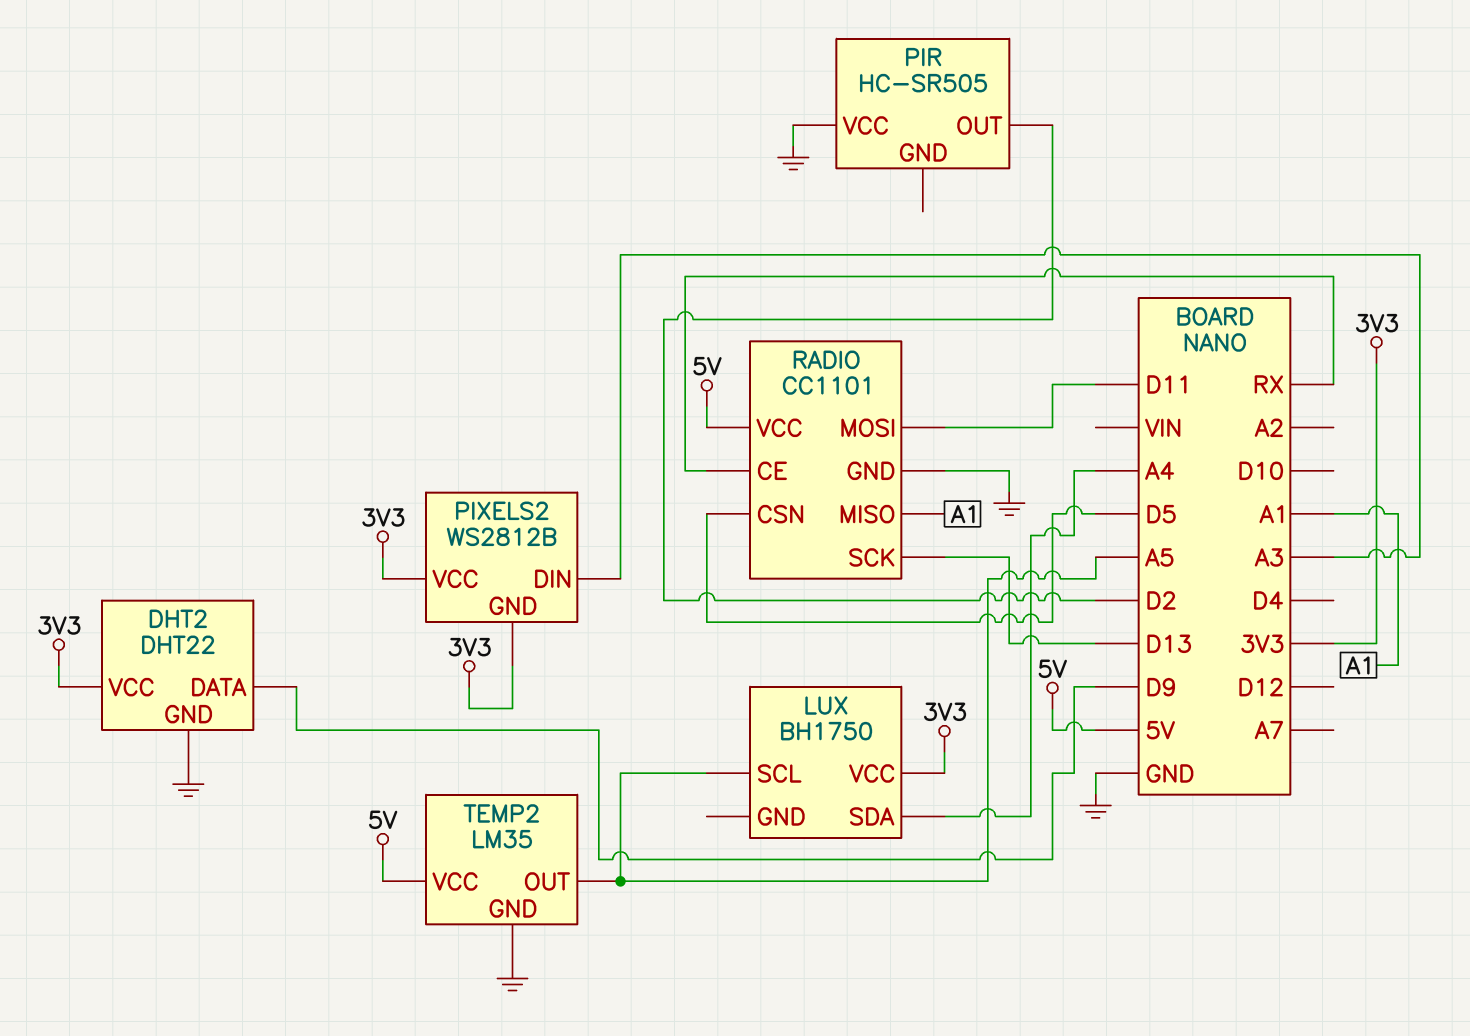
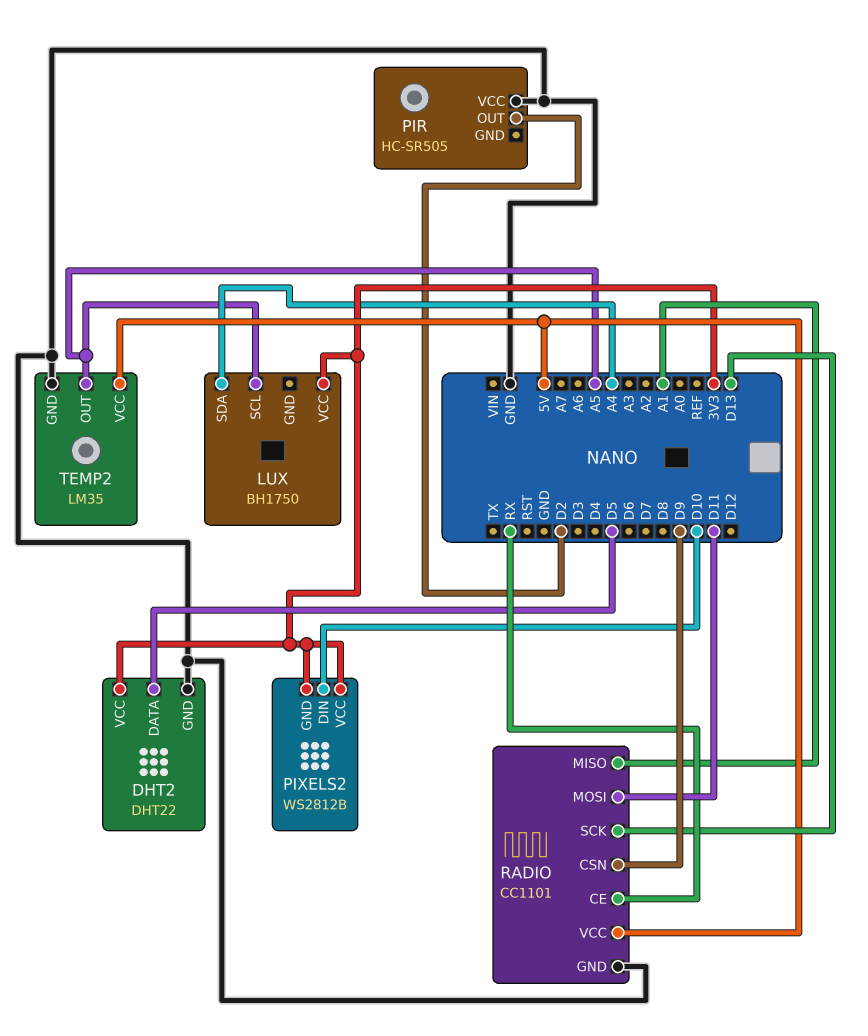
DHT2 pin DATA: D9 -> D5
PIXELS2 pin DIN: A3 -> D10
RADIO pin CSN: D5 -> D9

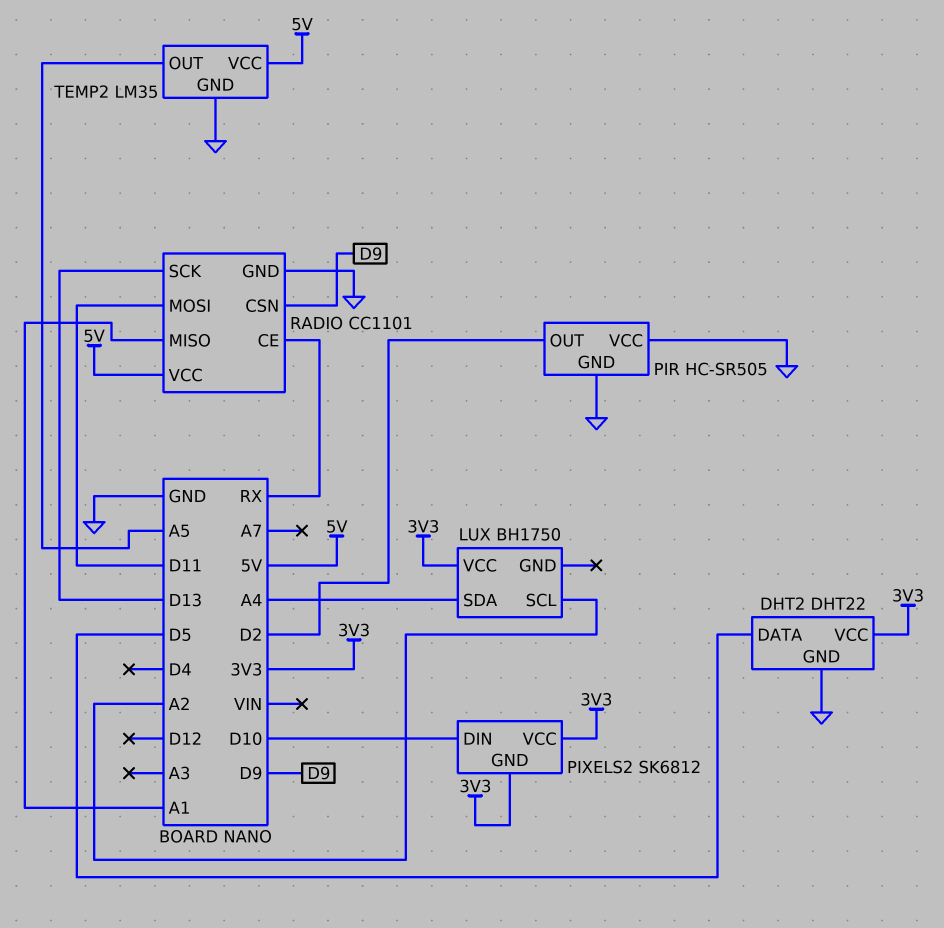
LUX pin SCL: A5 -> A2
PIR pin GND: none -> GND
PIXELS2: WS2812B -> SK6812

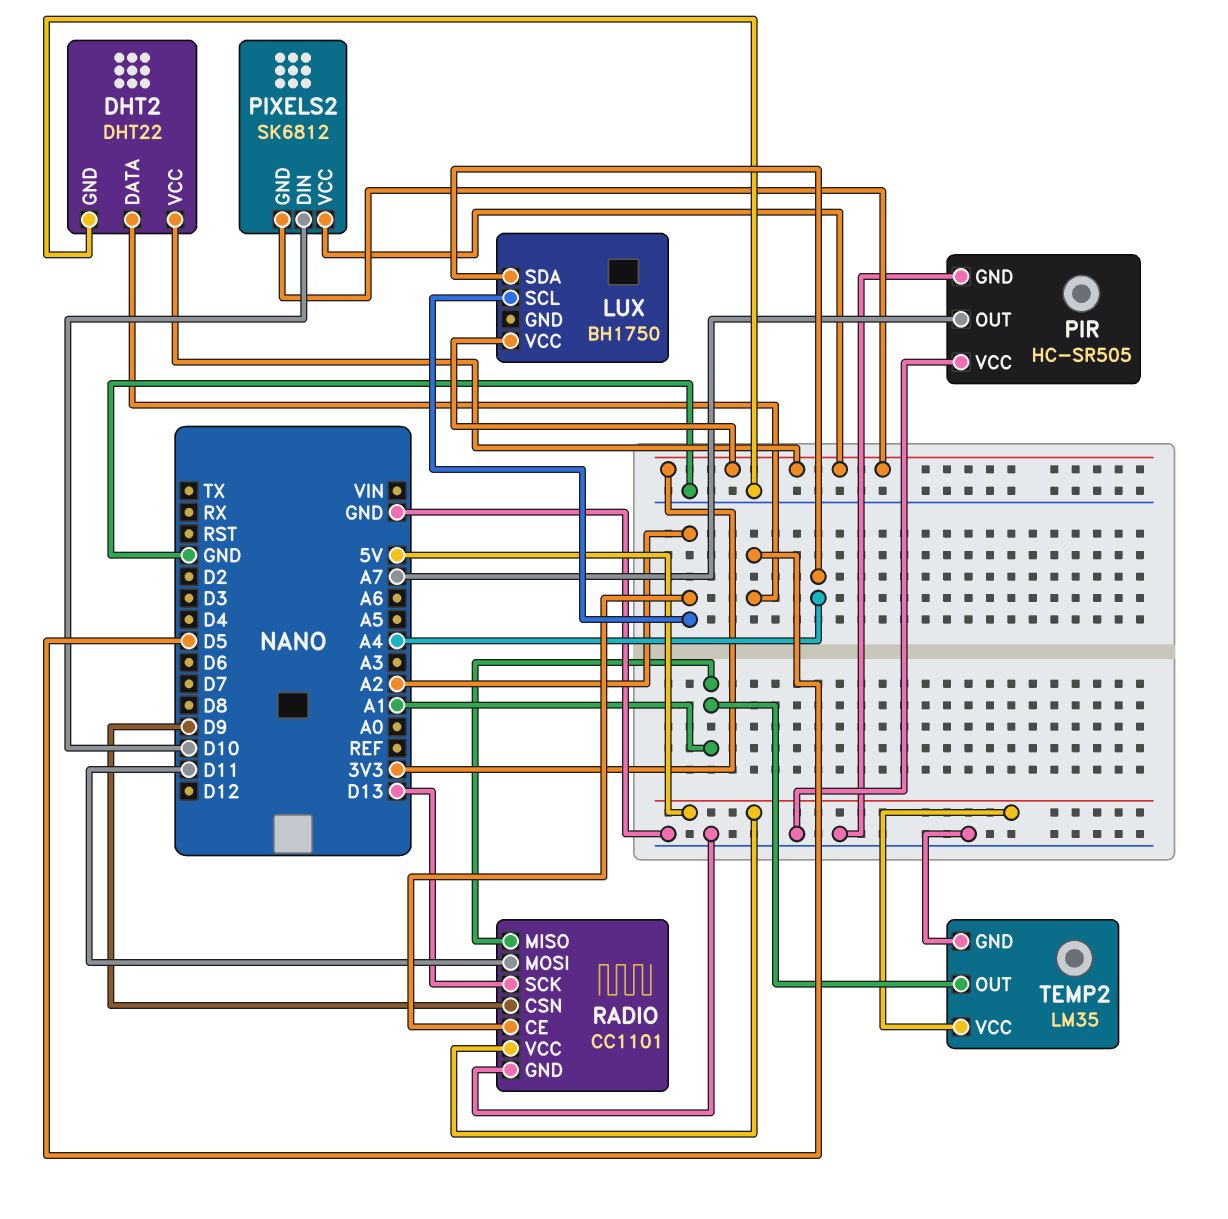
PIR pin OUT: D2 -> A7
RADIO pin CE: RX -> A2
TEMP2 pin OUT: A5 -> A1

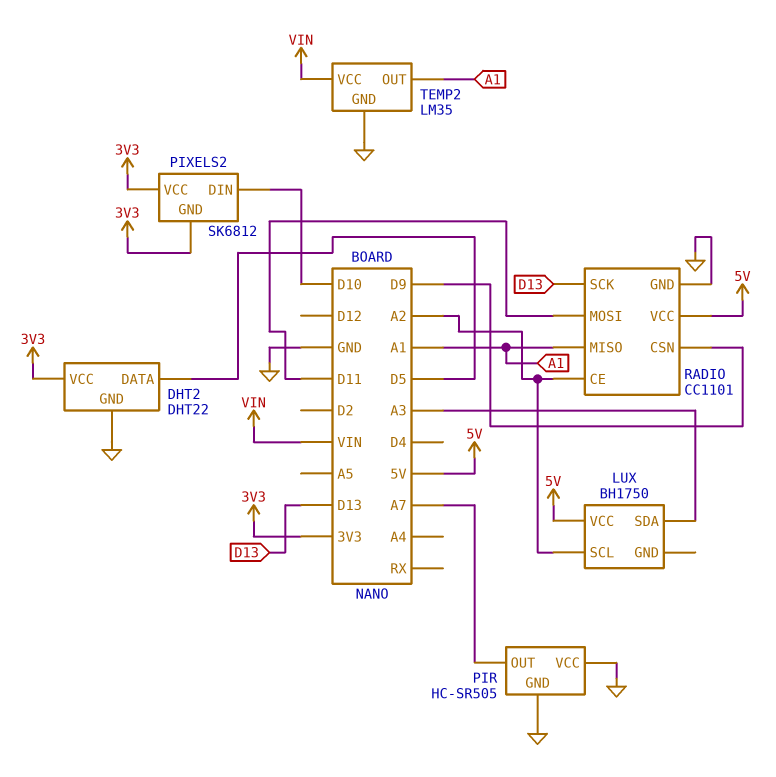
LUX pin SDA: A4 -> A3
LUX pin VCC: 3V3 -> 5V
TEMP2 pin VCC: 5V -> VIN

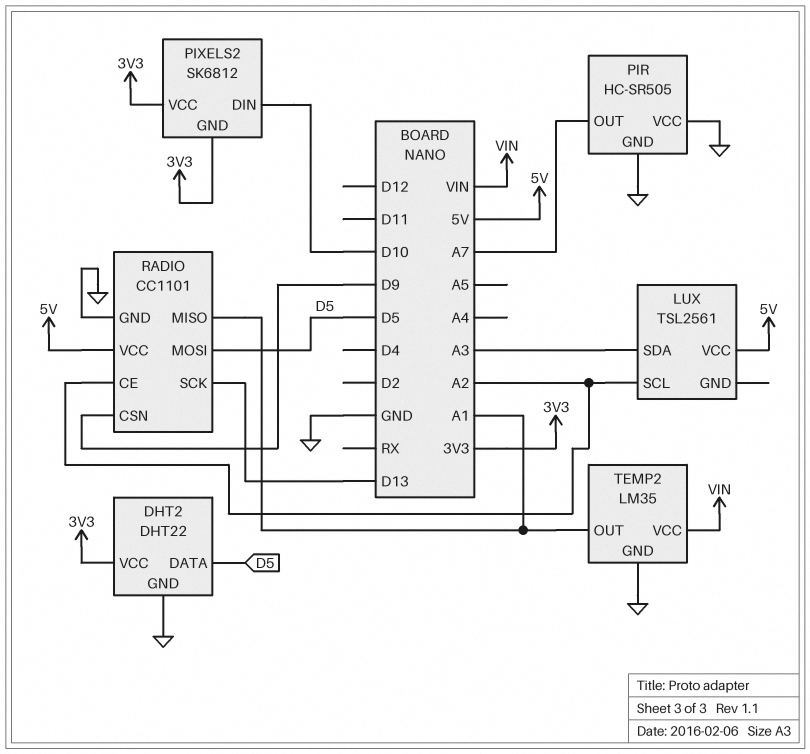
LUX: BH1750 -> TSL2561
RADIO pin MOSI: D11 -> D5

